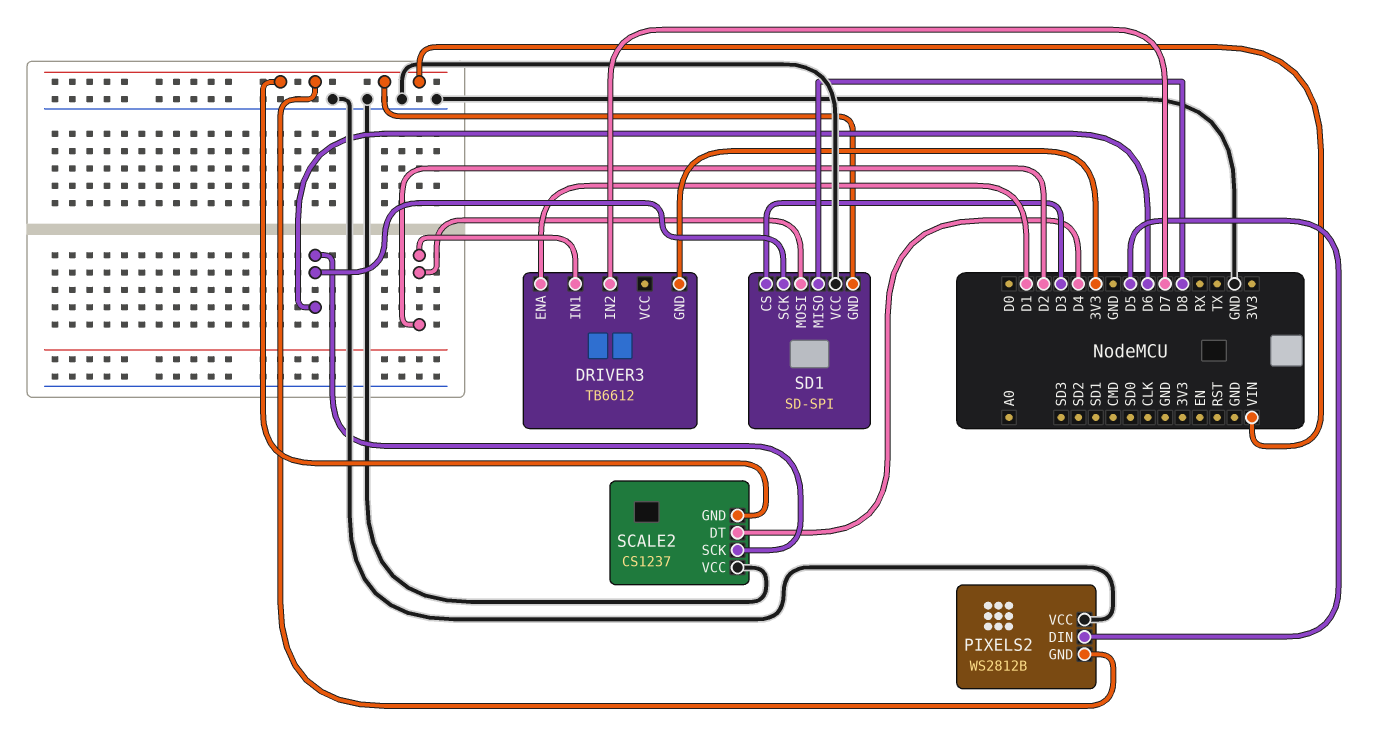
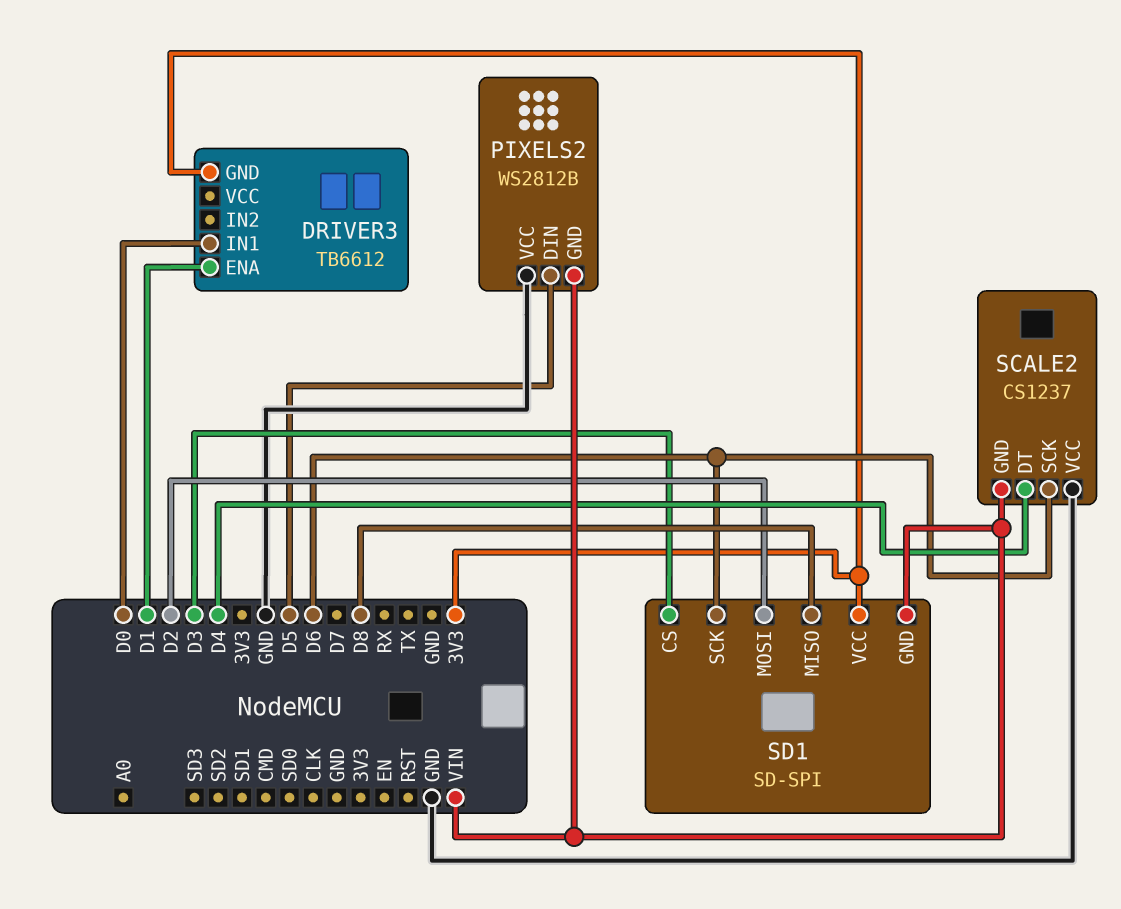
DRIVER3 pin IN1: D2 -> D0
DRIVER3 pin IN2: D7 -> none
SD1 pin VCC: GND -> 3V3

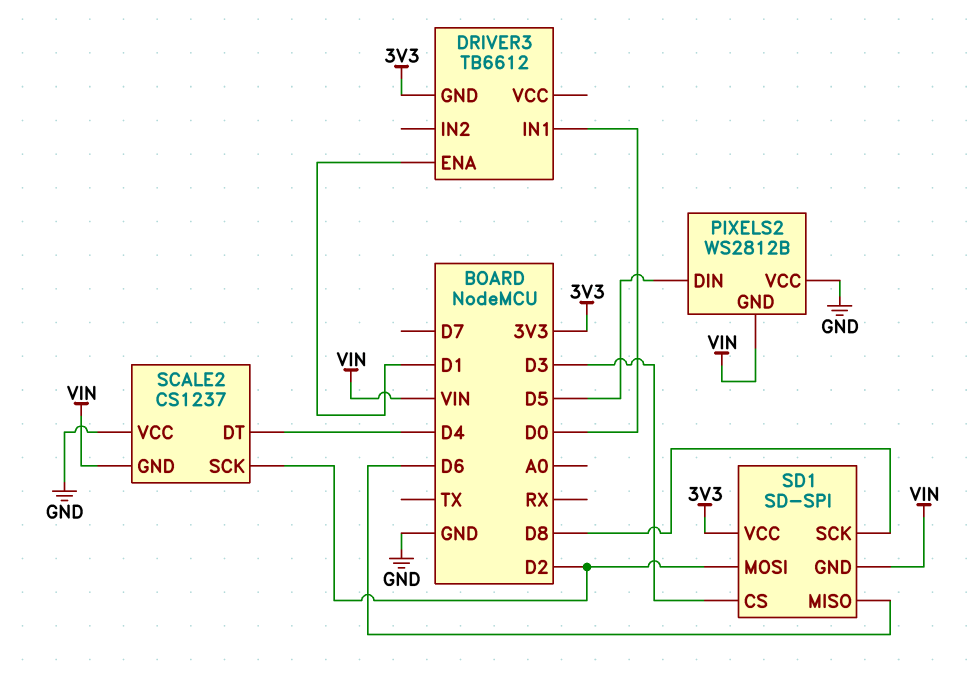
SCALE2 pin SCK: D6 -> D2
SD1 pin MISO: D8 -> D6
SD1 pin SCK: D6 -> D8

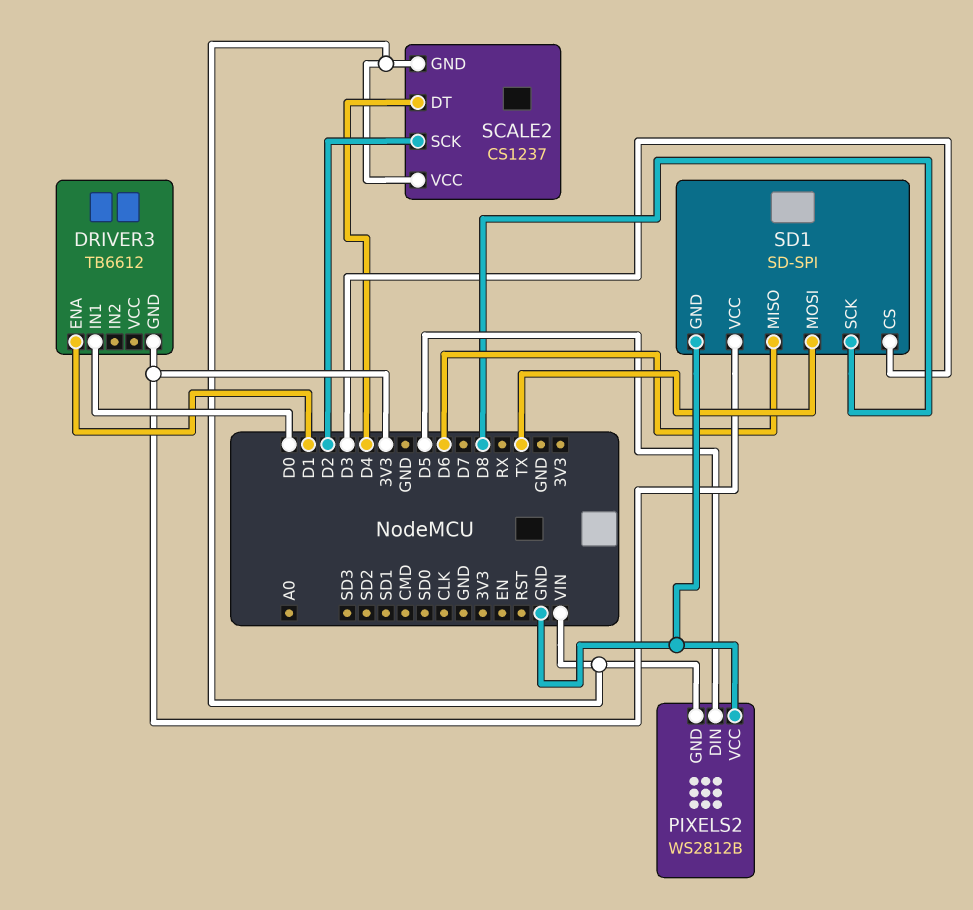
SCALE2 pin VCC: GND -> VIN
SD1 pin GND: VIN -> GND
SD1 pin MOSI: D2 -> TX

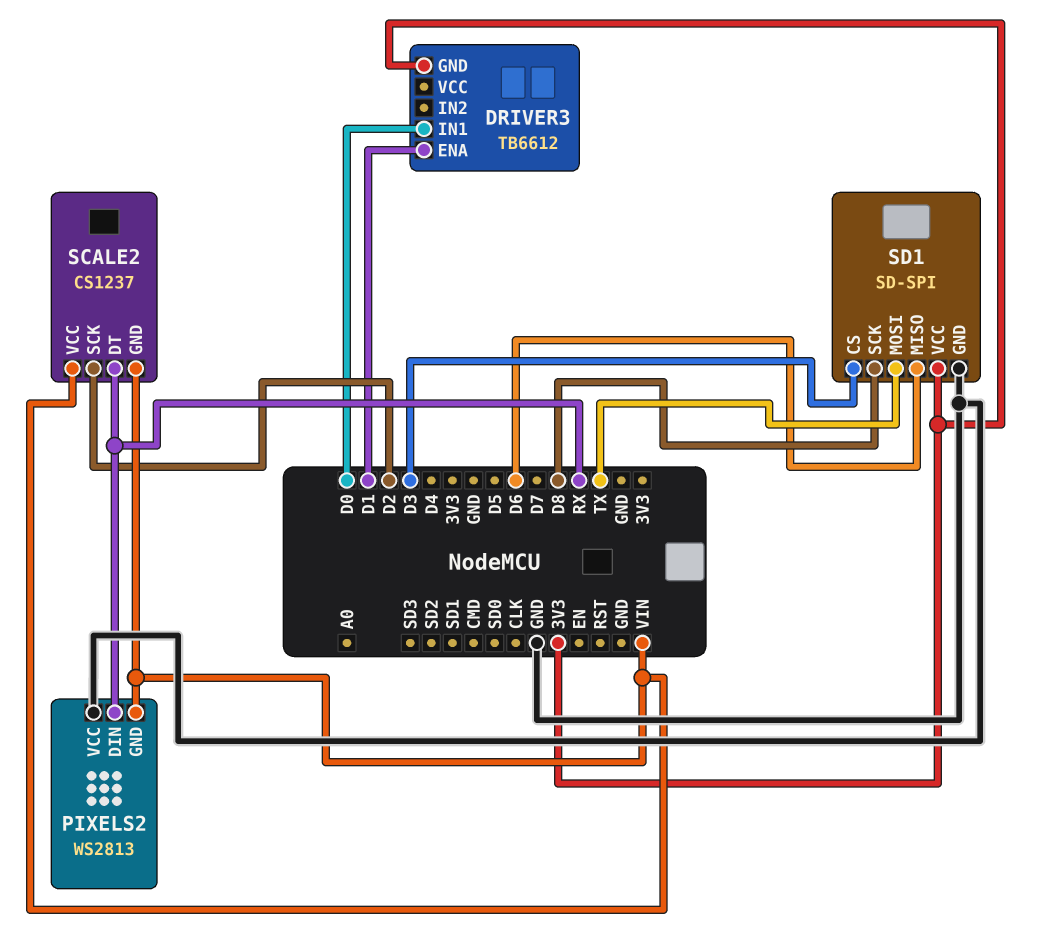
PIXELS2: WS2812B -> WS2813
PIXELS2 pin DIN: D5 -> RX
SCALE2 pin DT: D4 -> RX

